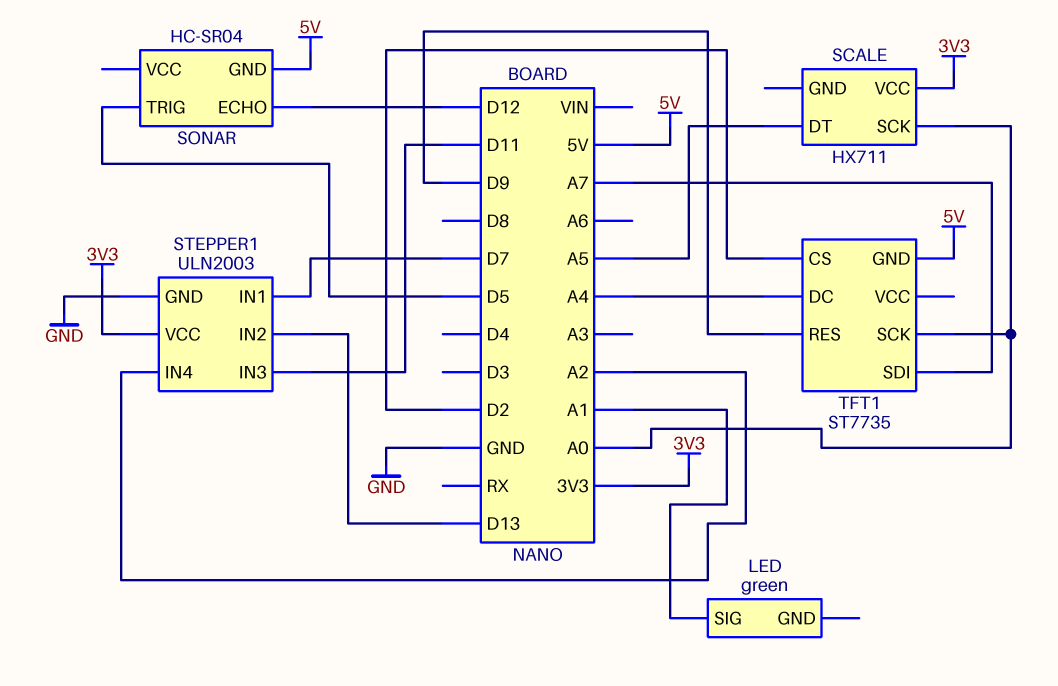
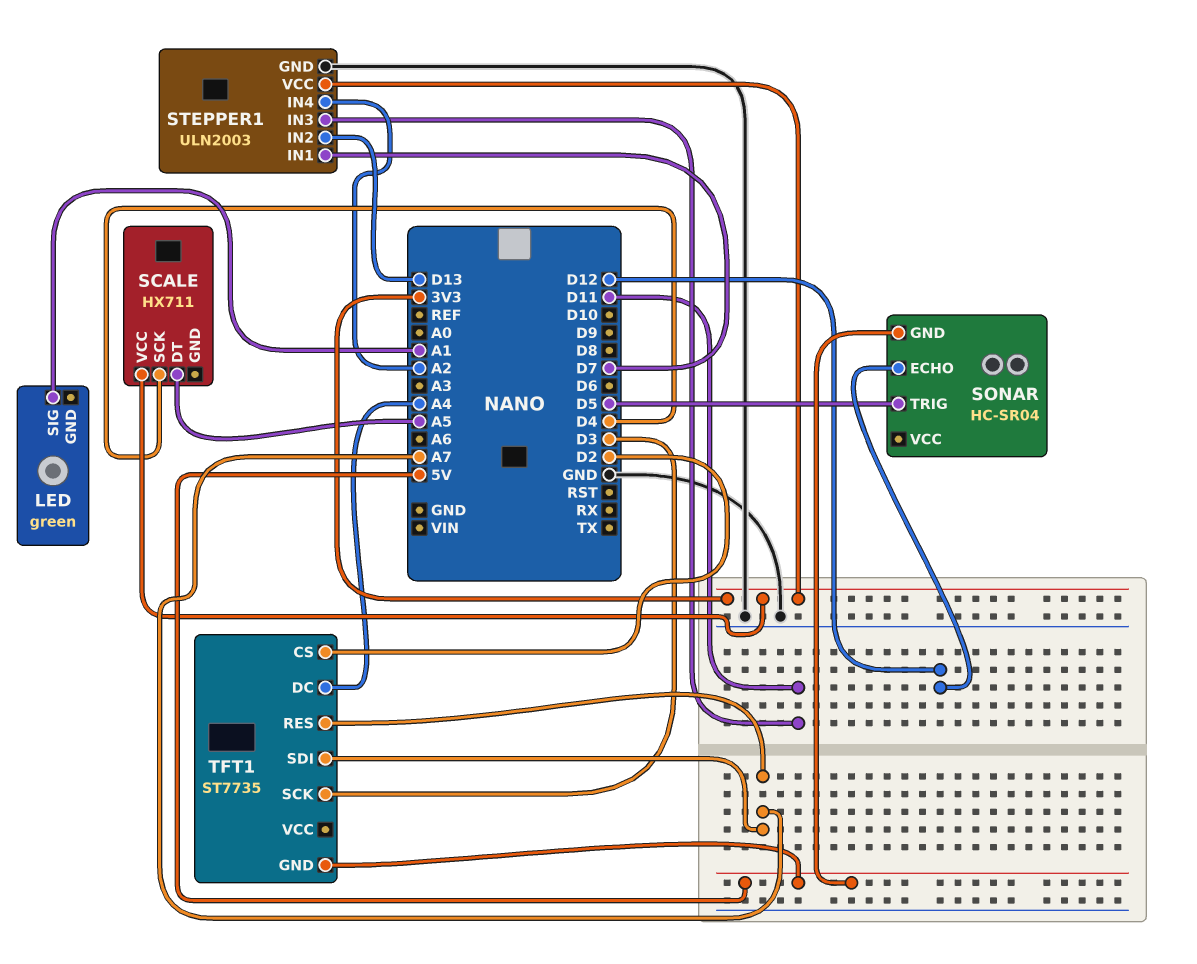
SCALE pin SCK: A0 -> D4
TFT1 pin RES: D9 -> A7
TFT1 pin SCK: A0 -> D3

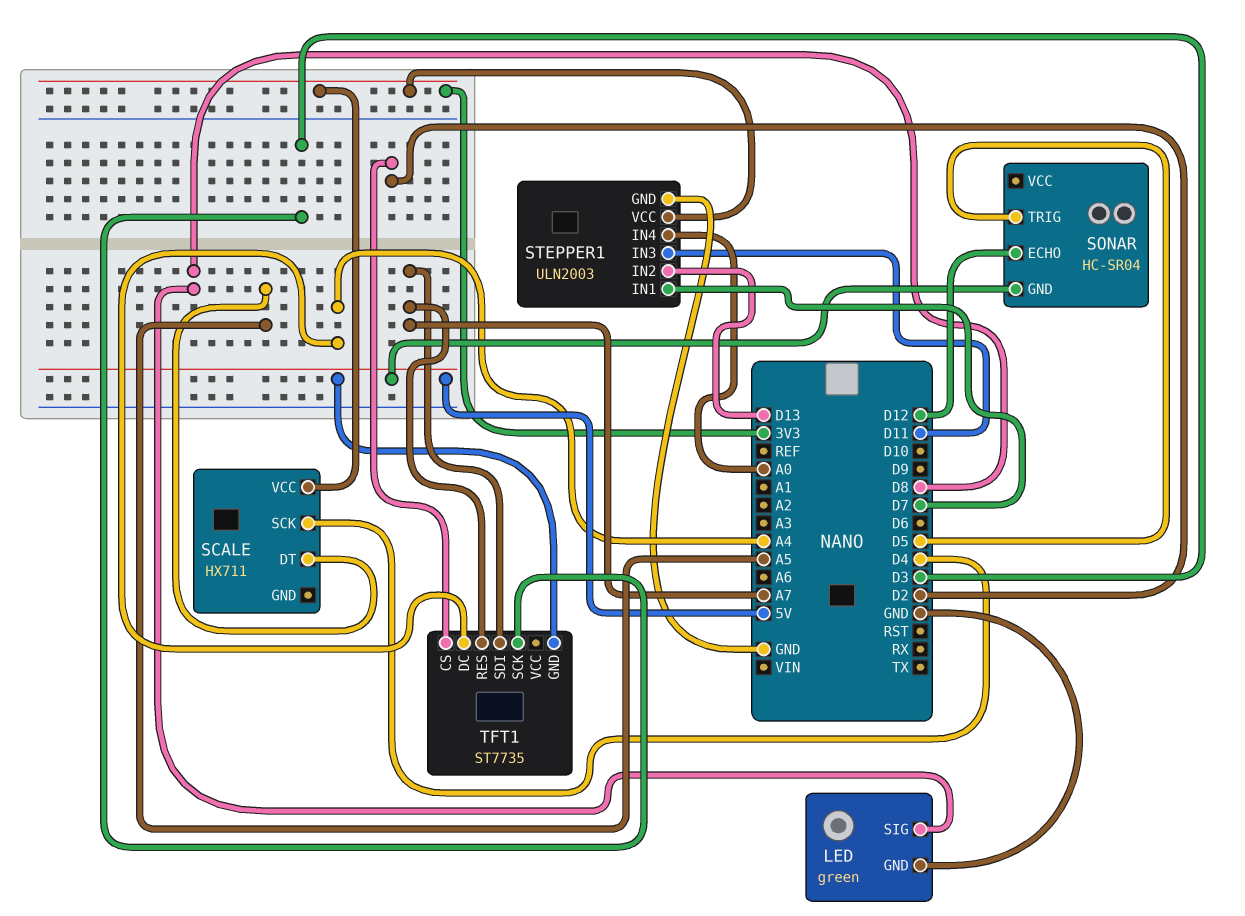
LED pin GND: none -> GND
LED pin SIG: A1 -> D8
STEPPER1 pin IN4: A2 -> A0

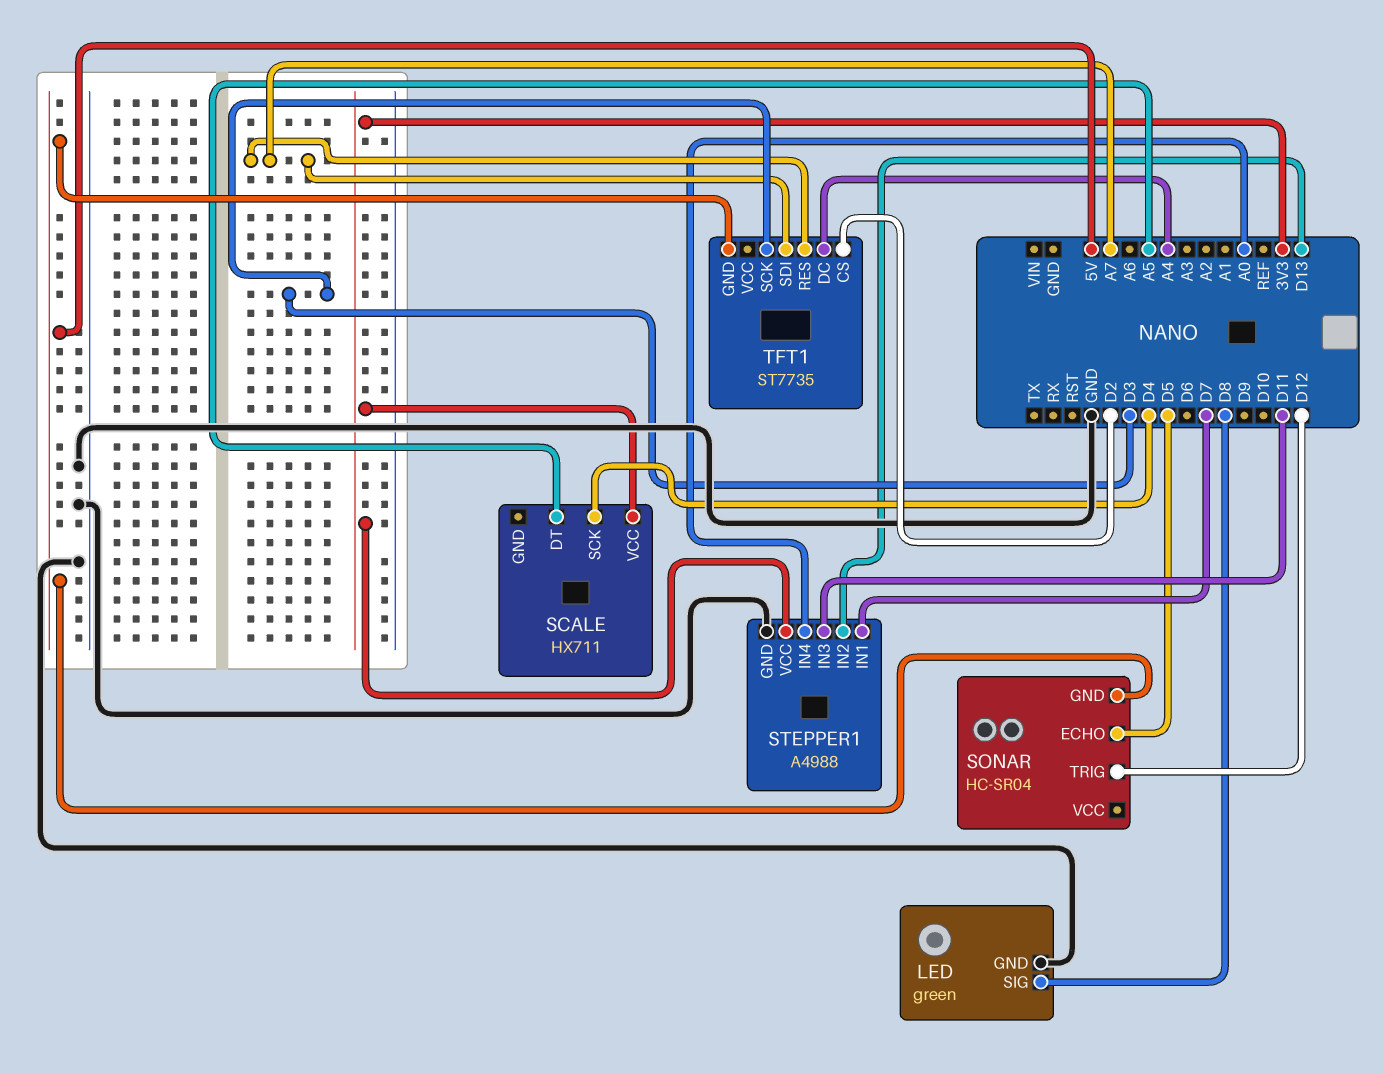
SONAR pin ECHO: D12 -> D5
SONAR pin TRIG: D5 -> D12
STEPPER1: ULN2003 -> A4988

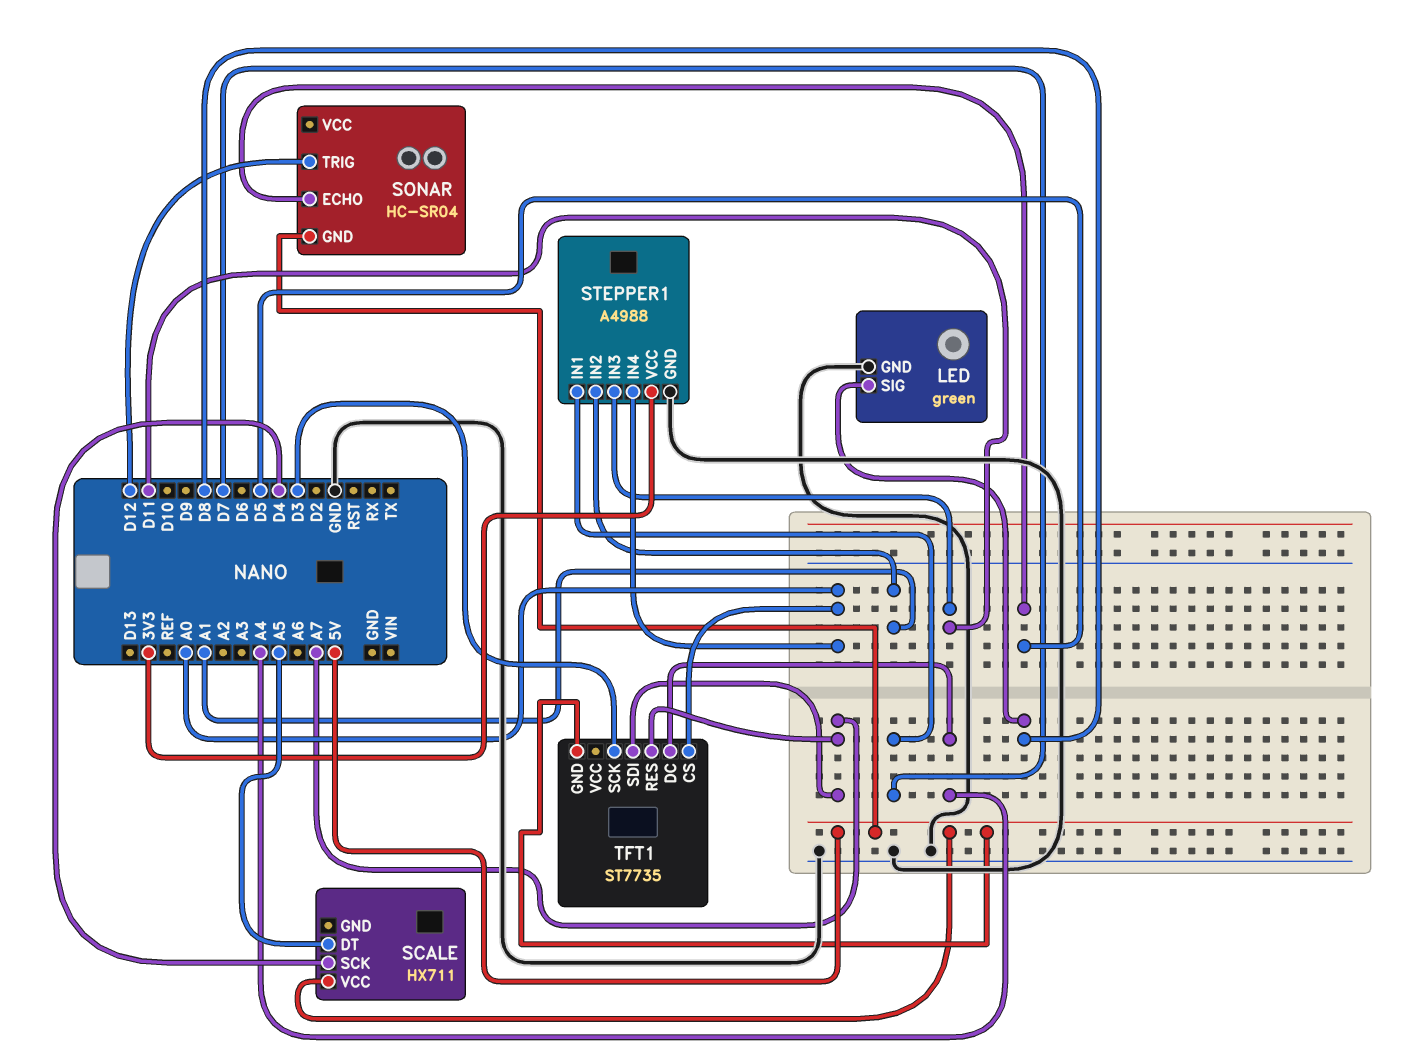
SCALE pin VCC: 3V3 -> 5V
STEPPER1 pin IN2: D13 -> A1
TFT1 pin CS: D2 -> A0

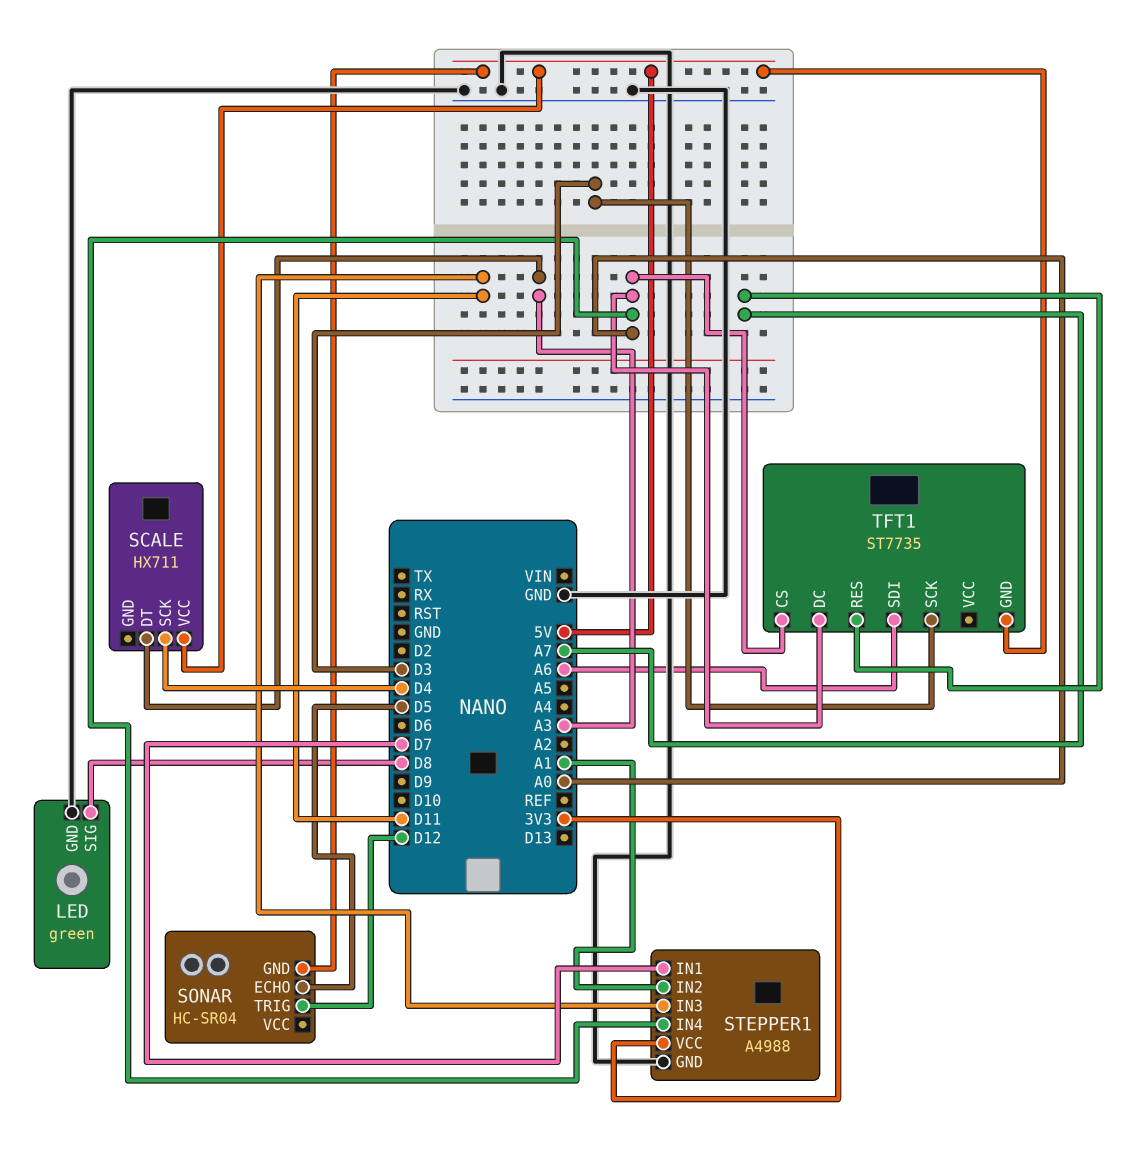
SCALE pin DT: A5 -> A3
TFT1 pin DC: A4 -> A0
TFT1 pin SDI: A7 -> A6

